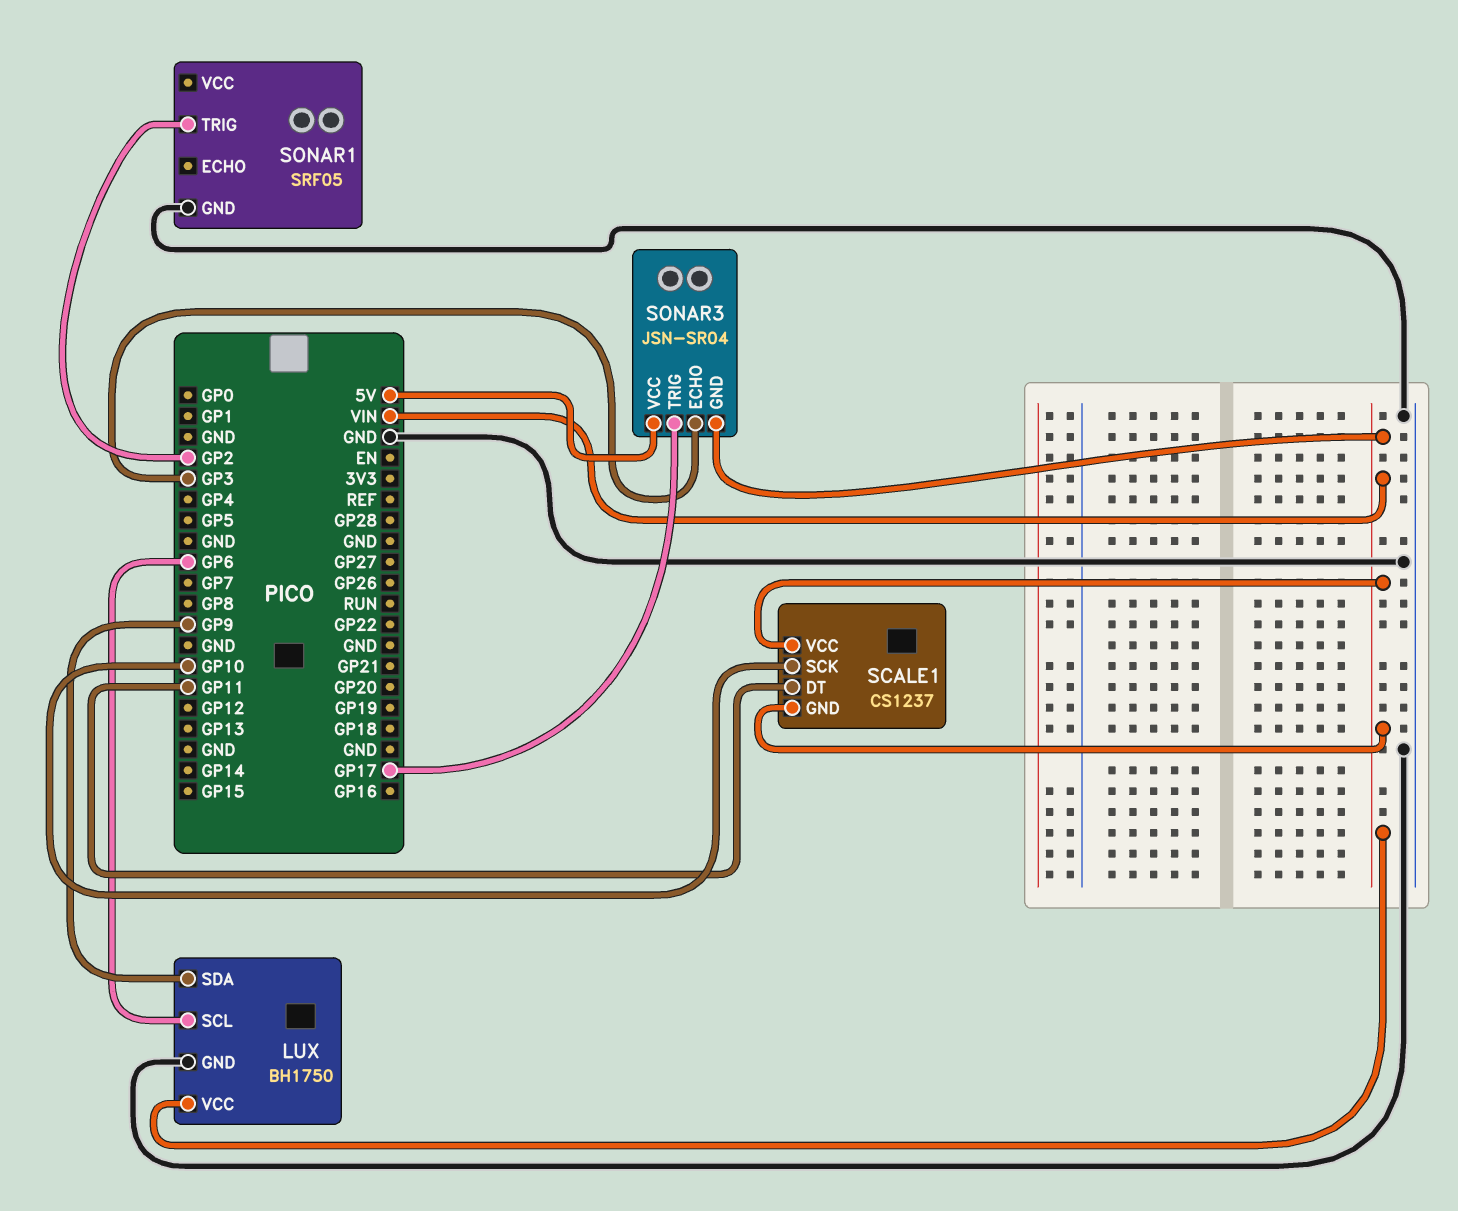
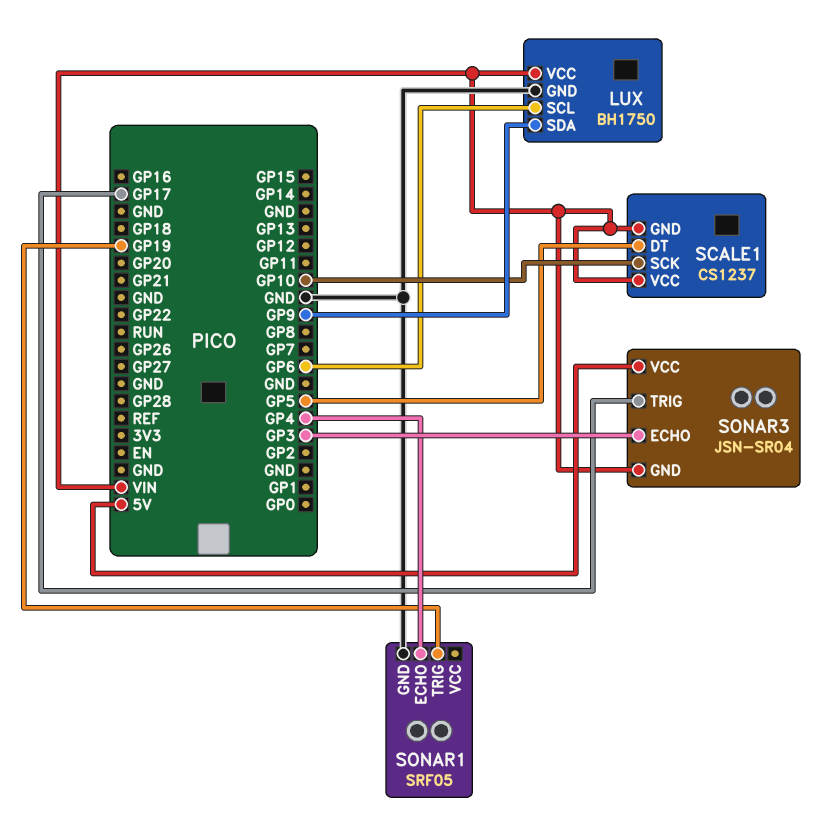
SCALE1 pin DT: GP11 -> GP5
SONAR1 pin ECHO: none -> GP4
SONAR1 pin TRIG: GP2 -> GP19

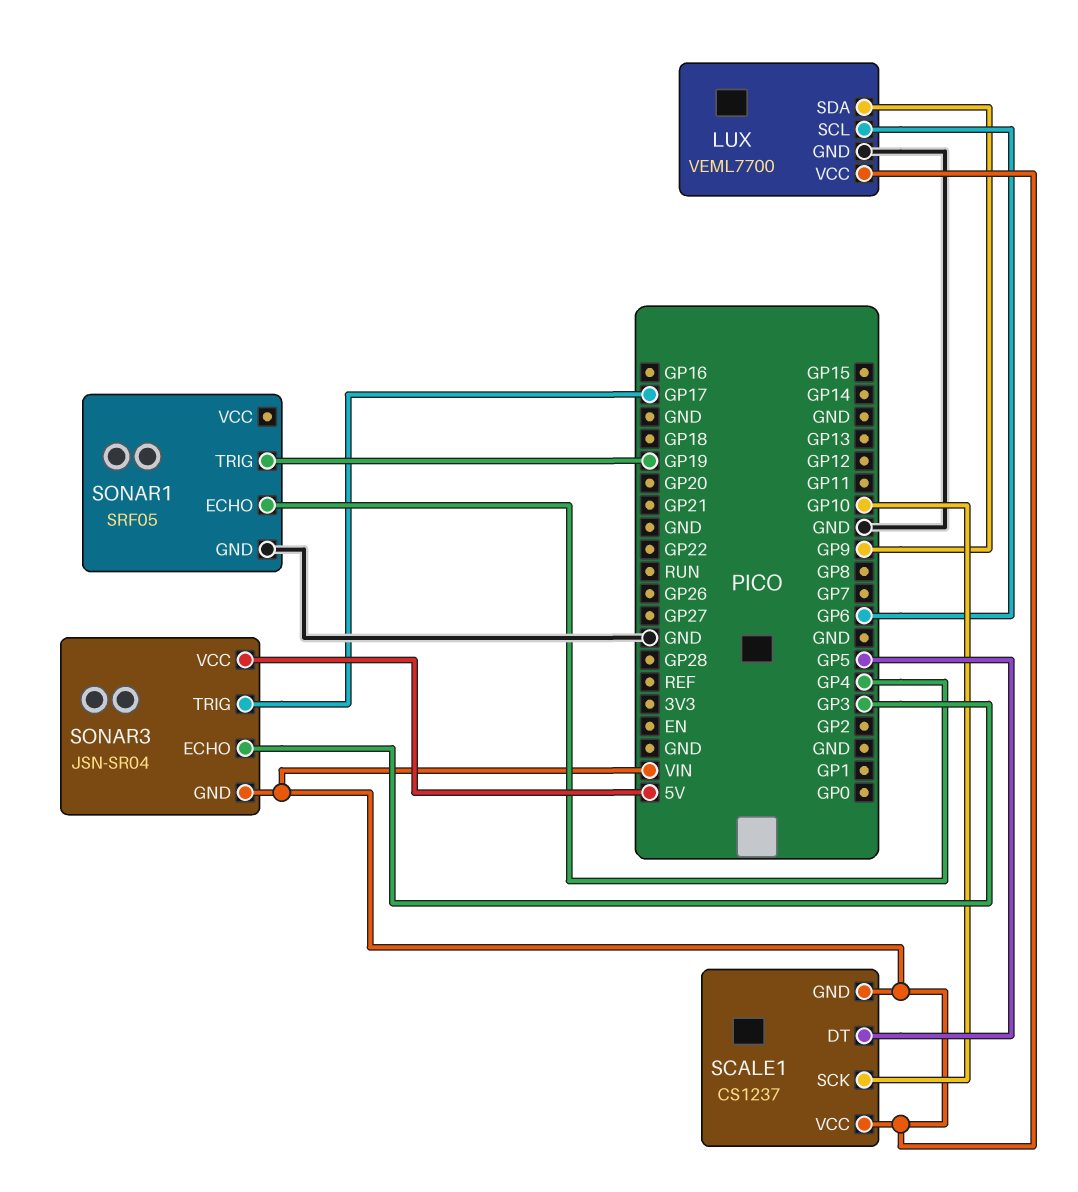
LUX: BH1750 -> VEML7700

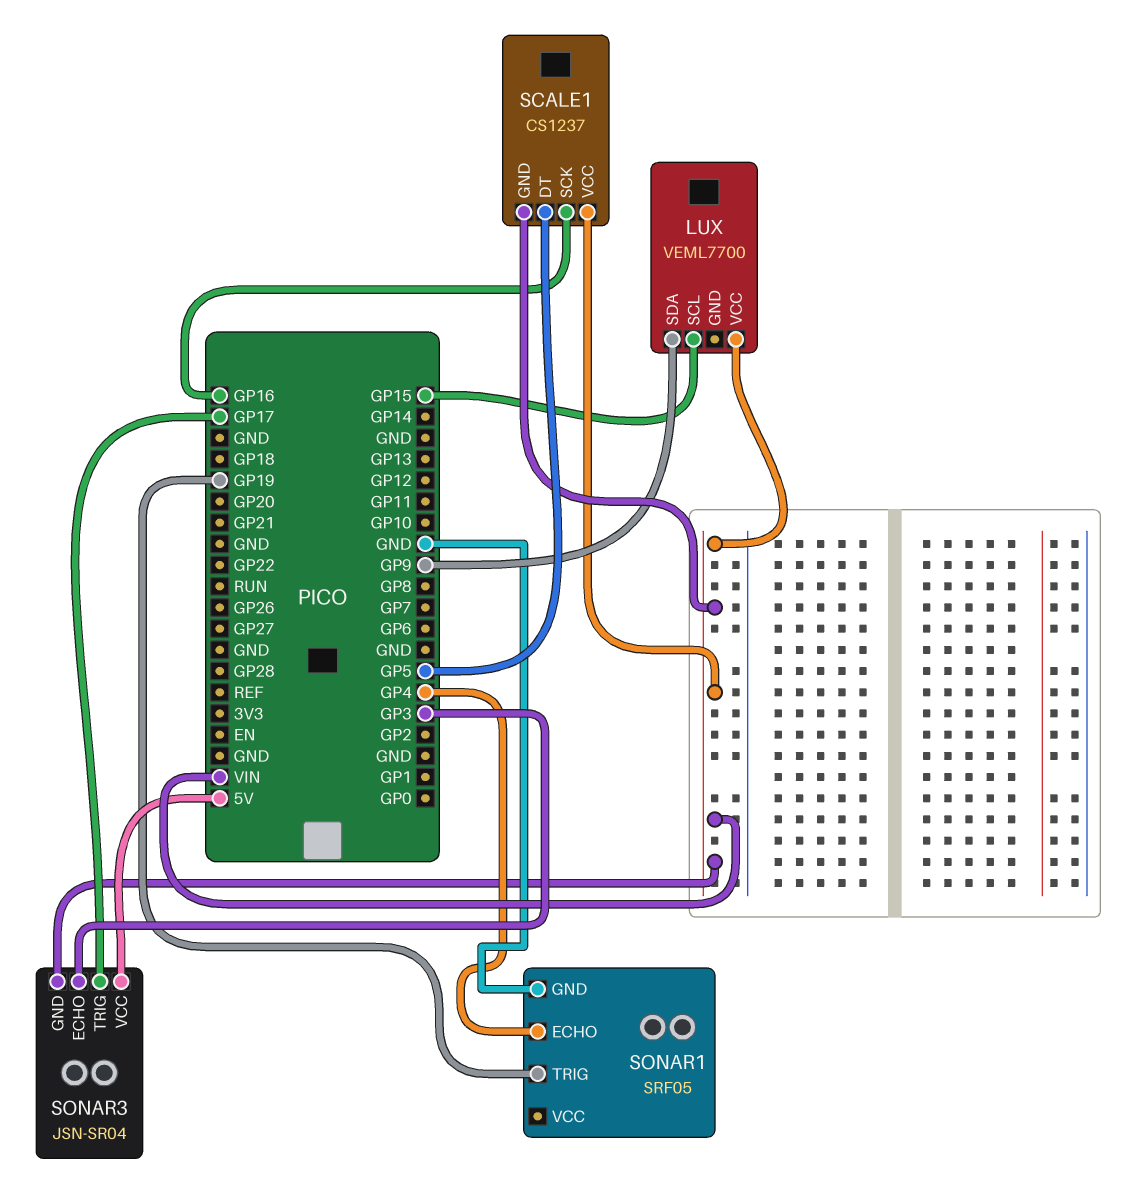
LUX pin GND: GND -> none
LUX pin SCL: GP6 -> GP15
SCALE1 pin SCK: GP10 -> GP16

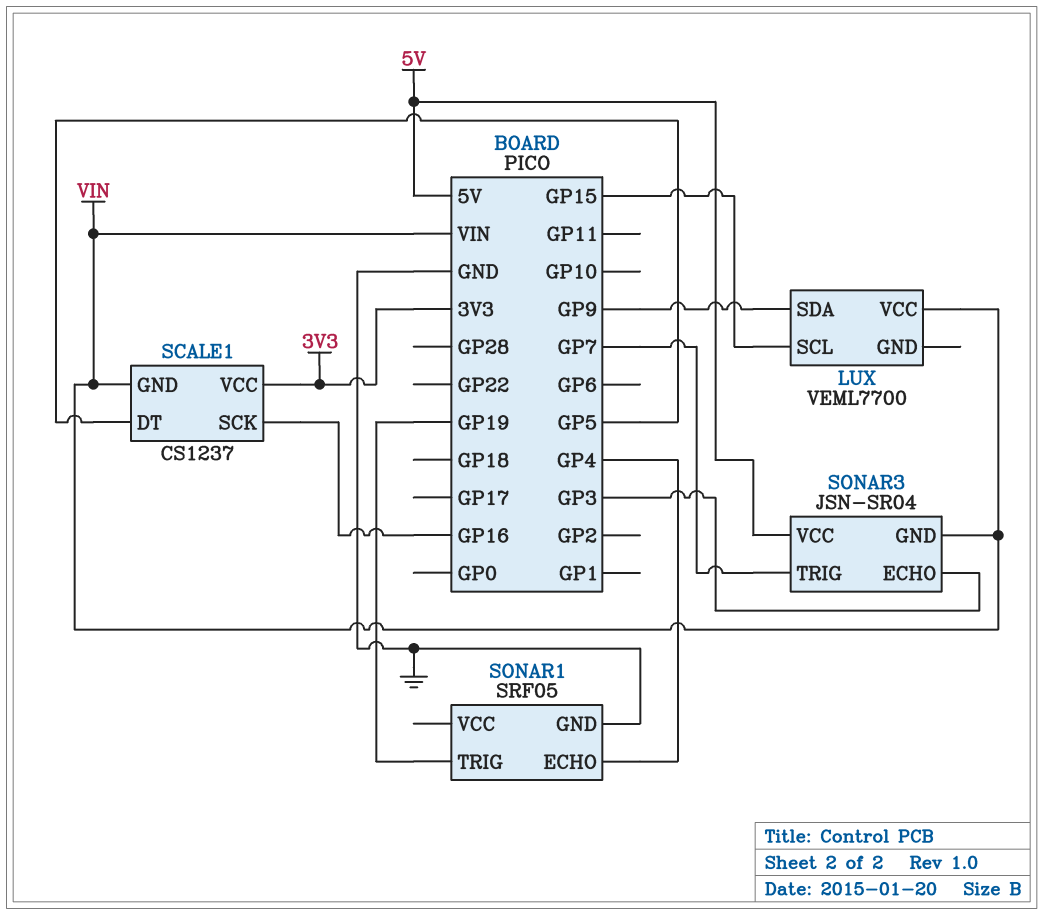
SCALE1 pin VCC: VIN -> 3V3
SONAR3 pin TRIG: GP17 -> GP7

